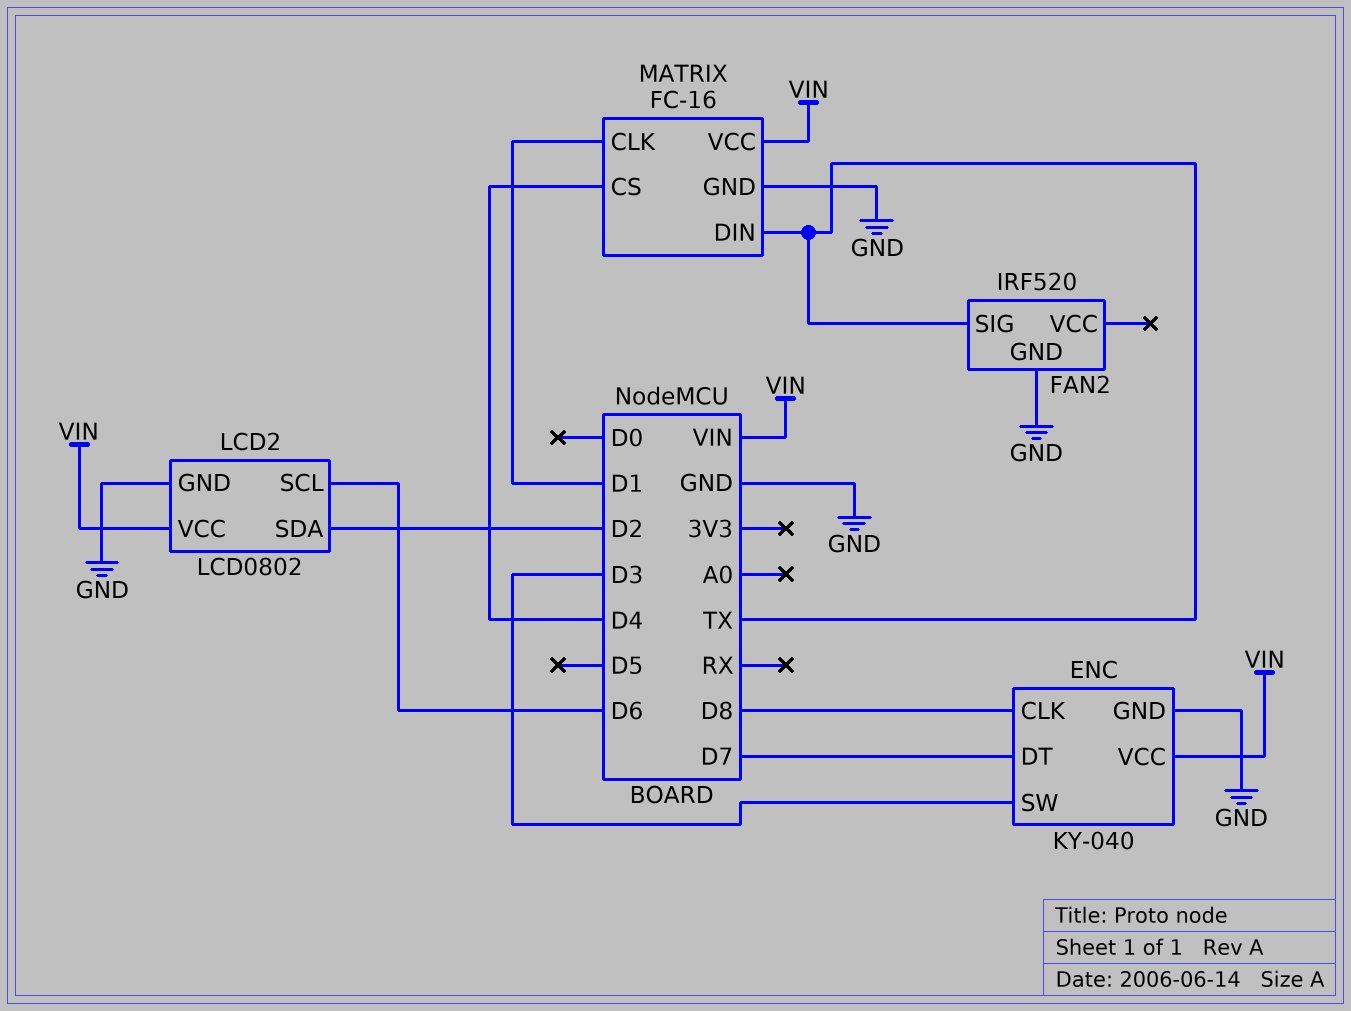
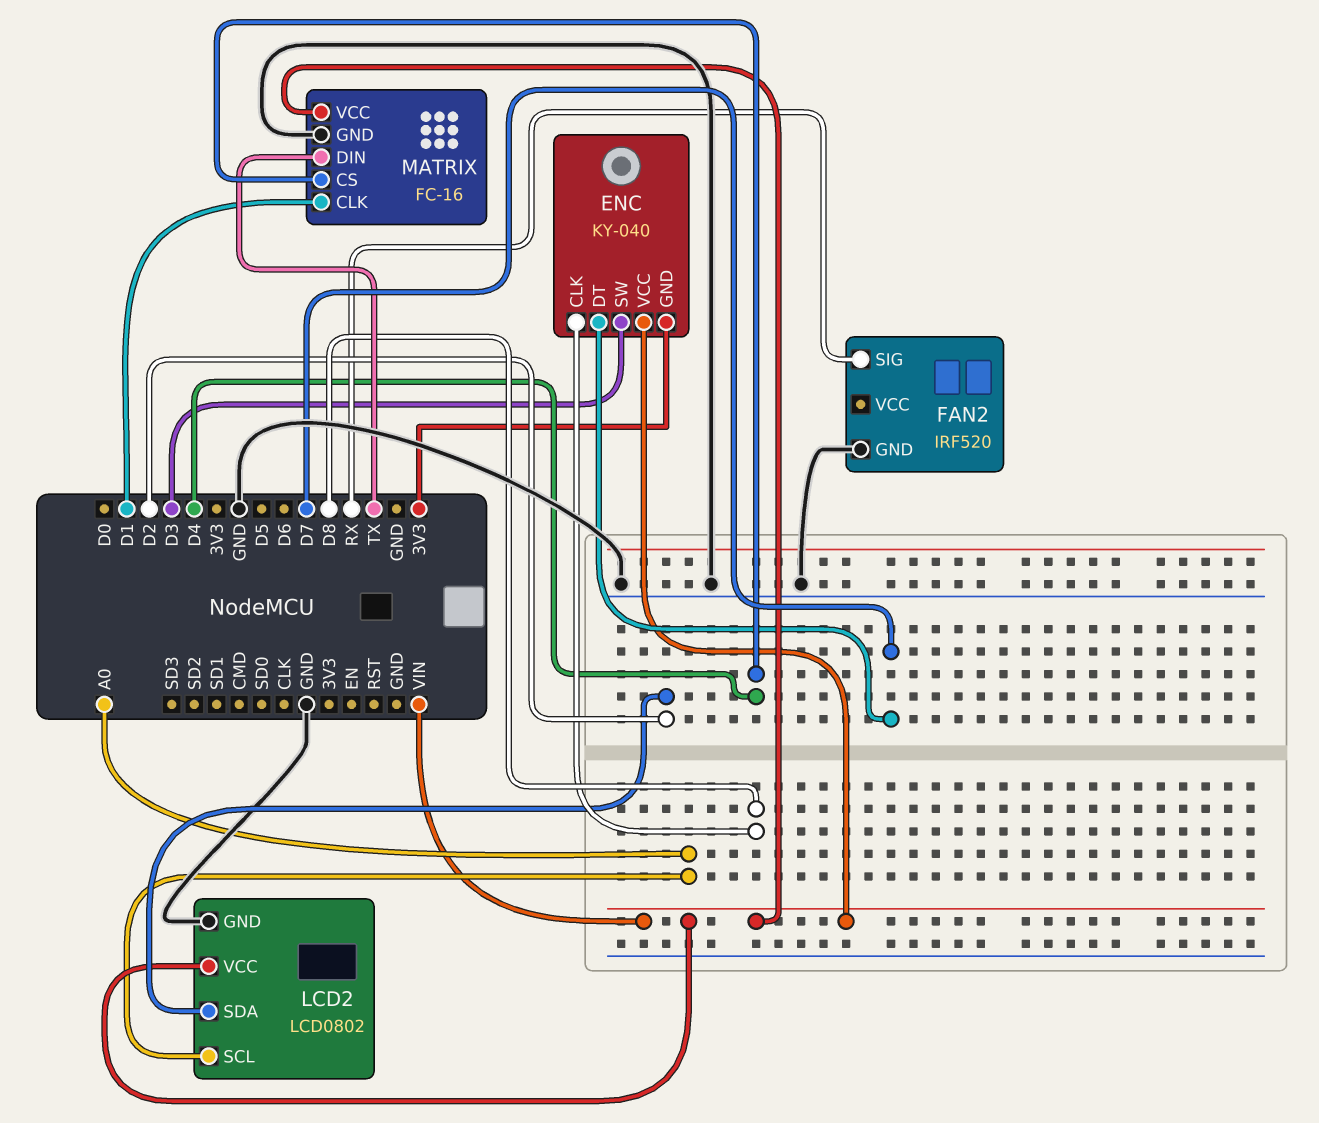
ENC pin GND: GND -> 3V3
FAN2 pin SIG: TX -> RX
LCD2 pin SCL: D6 -> A0

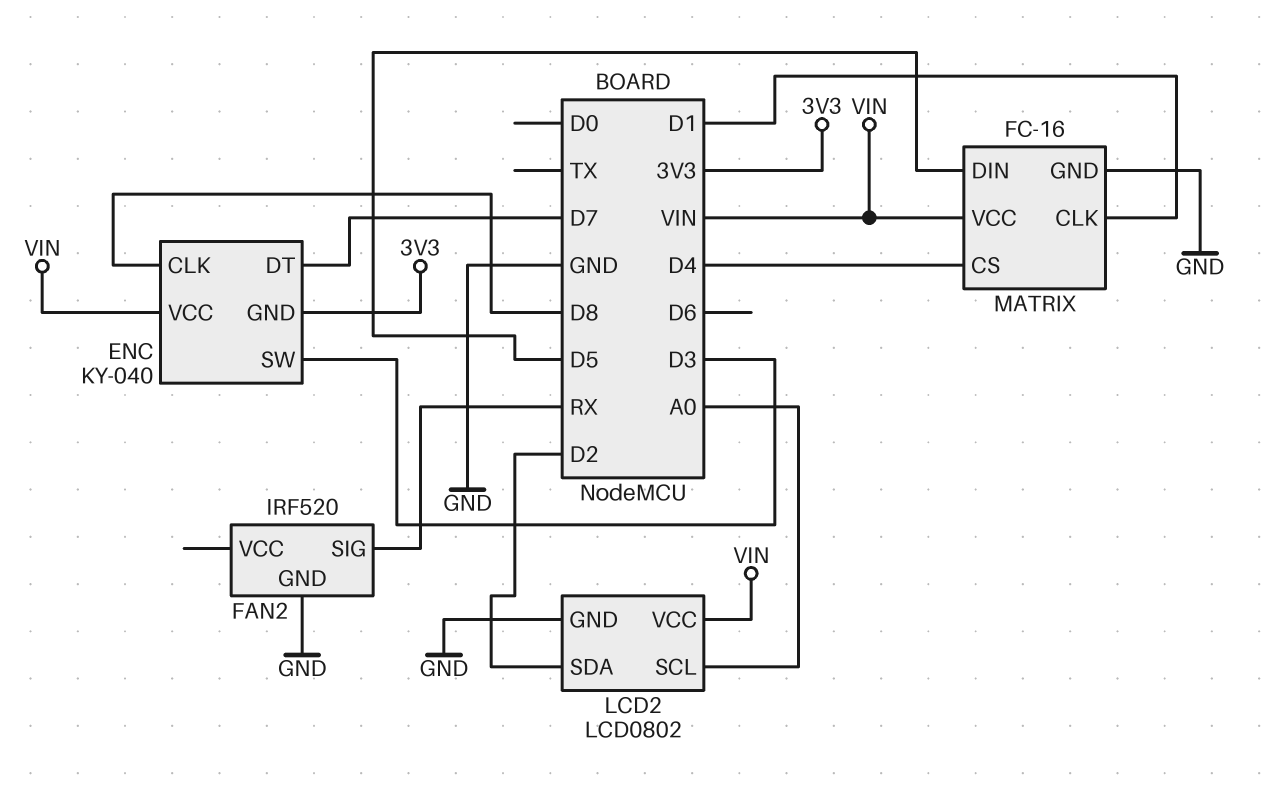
MATRIX pin DIN: TX -> D5

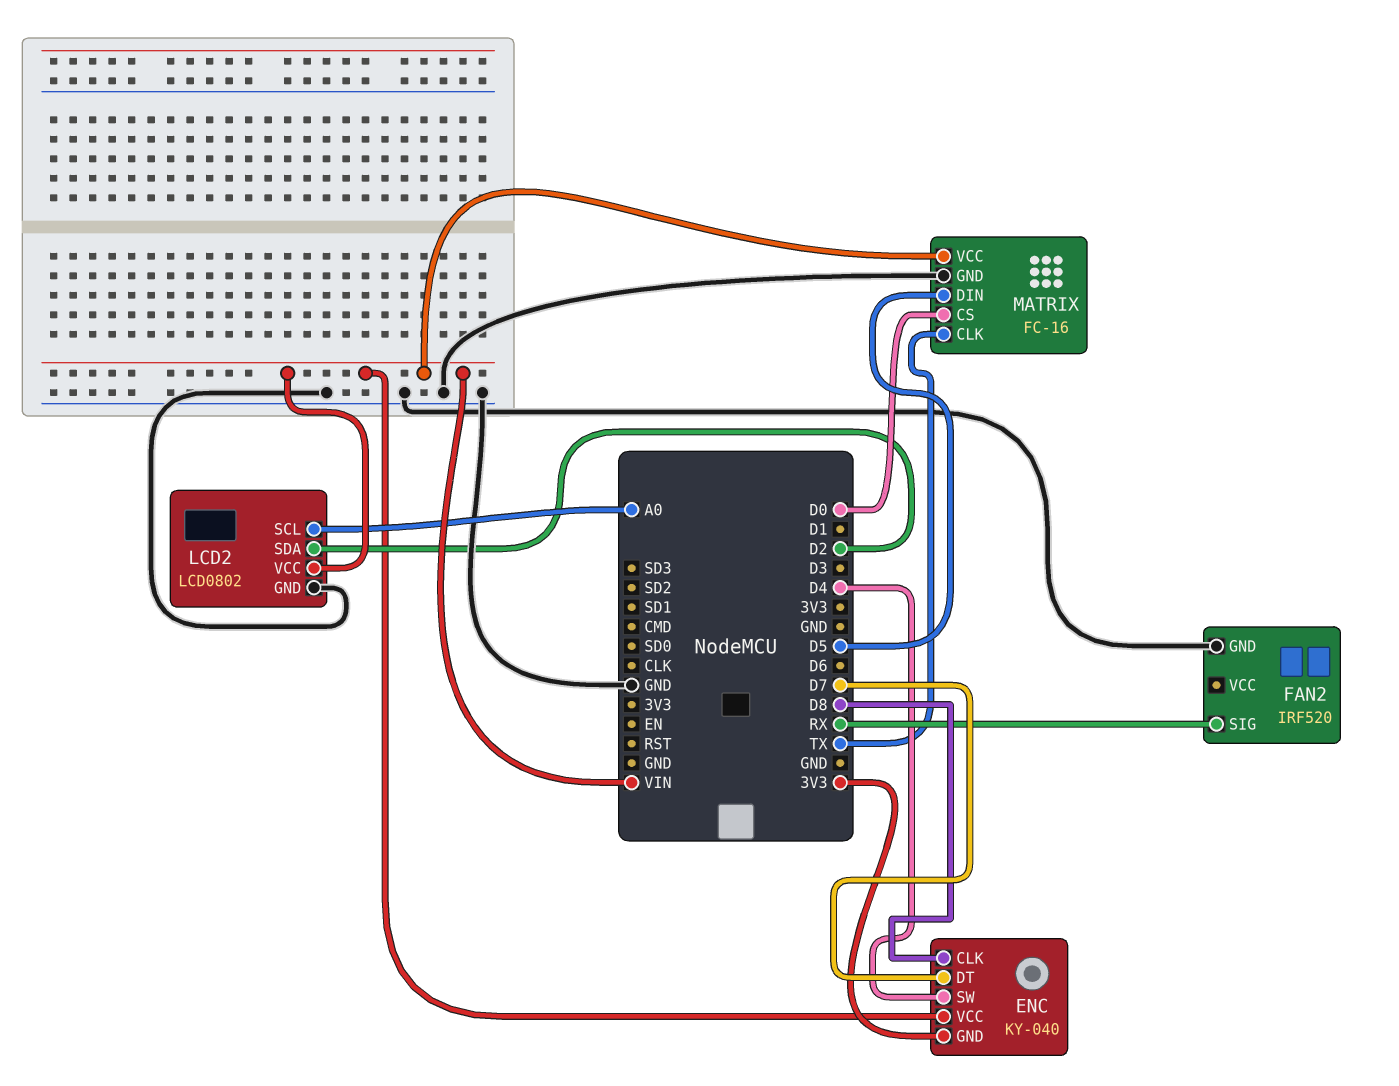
ENC pin SW: D3 -> D4
MATRIX pin CLK: D1 -> TX
MATRIX pin CS: D4 -> D0

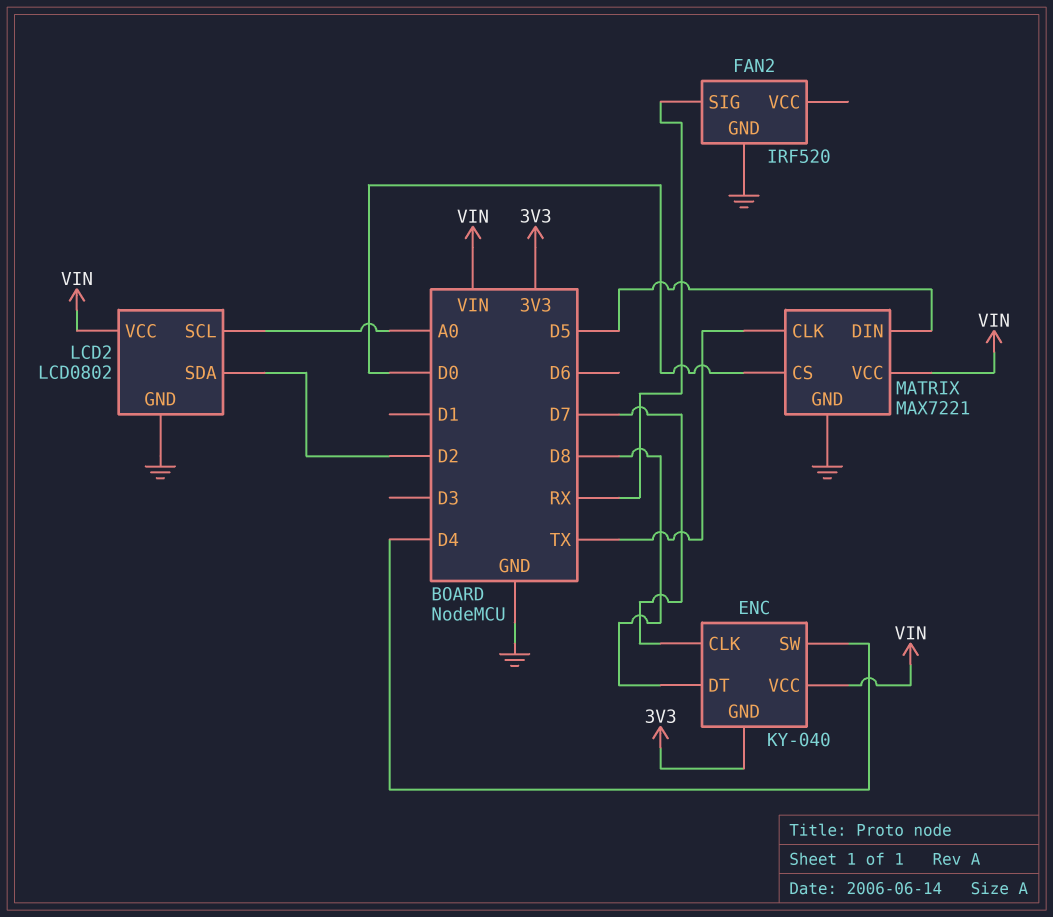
ENC pin CLK: D8 -> D7
ENC pin DT: D7 -> D8
MATRIX: FC-16 -> MAX7221

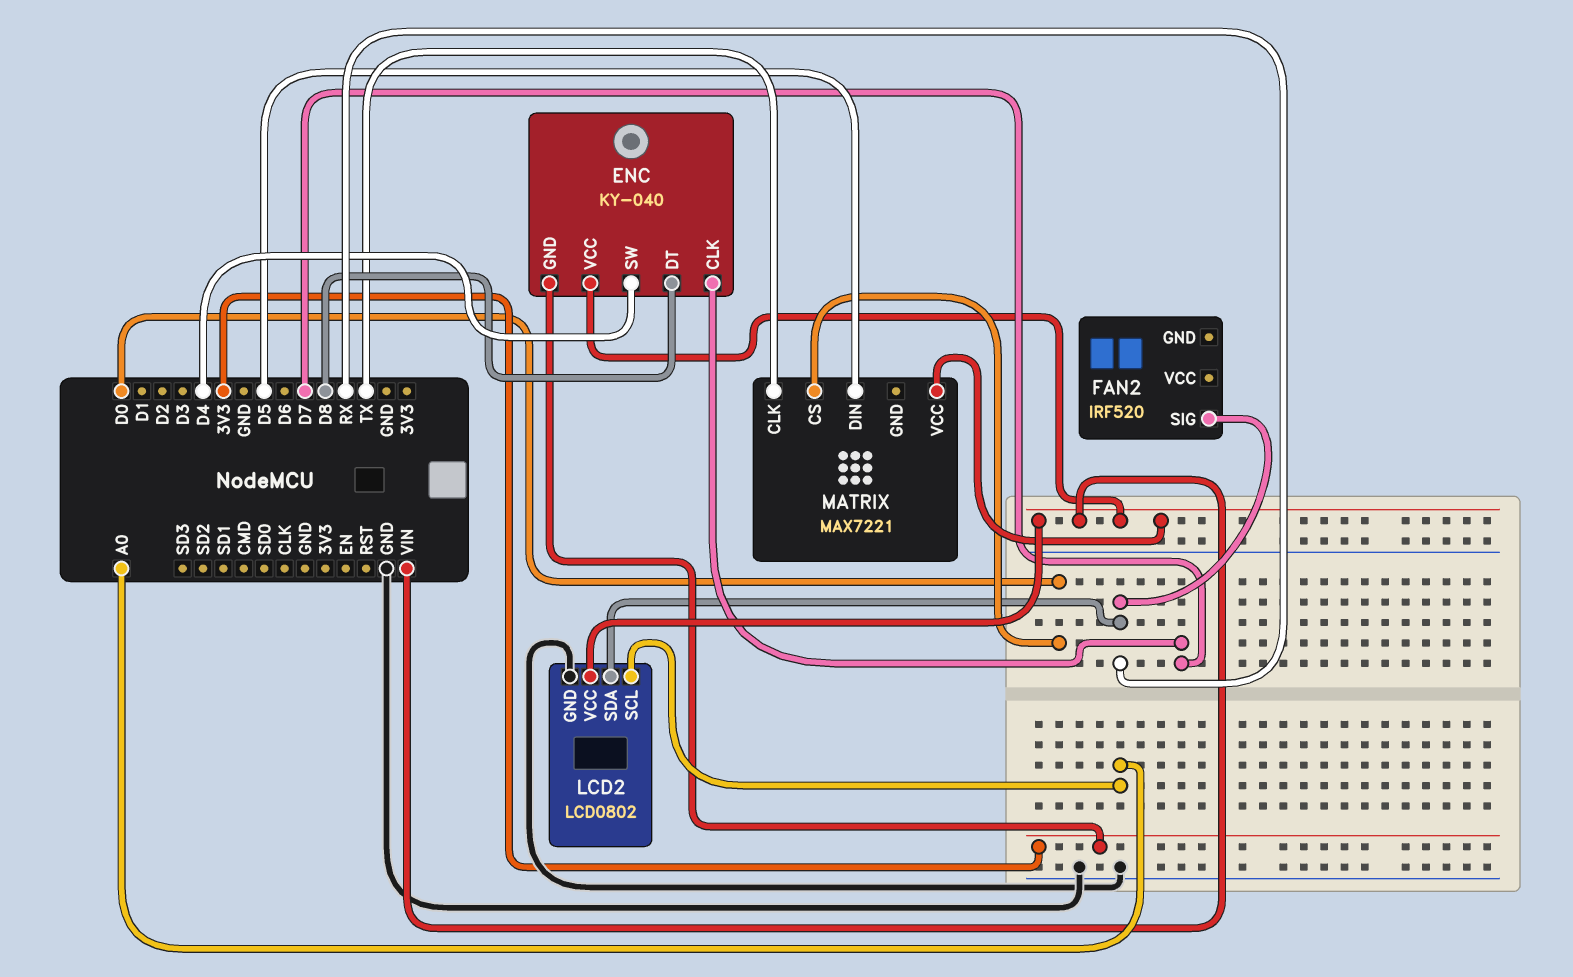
FAN2 pin GND: GND -> none
LCD2 pin SDA: D2 -> RX
MATRIX pin GND: GND -> none

